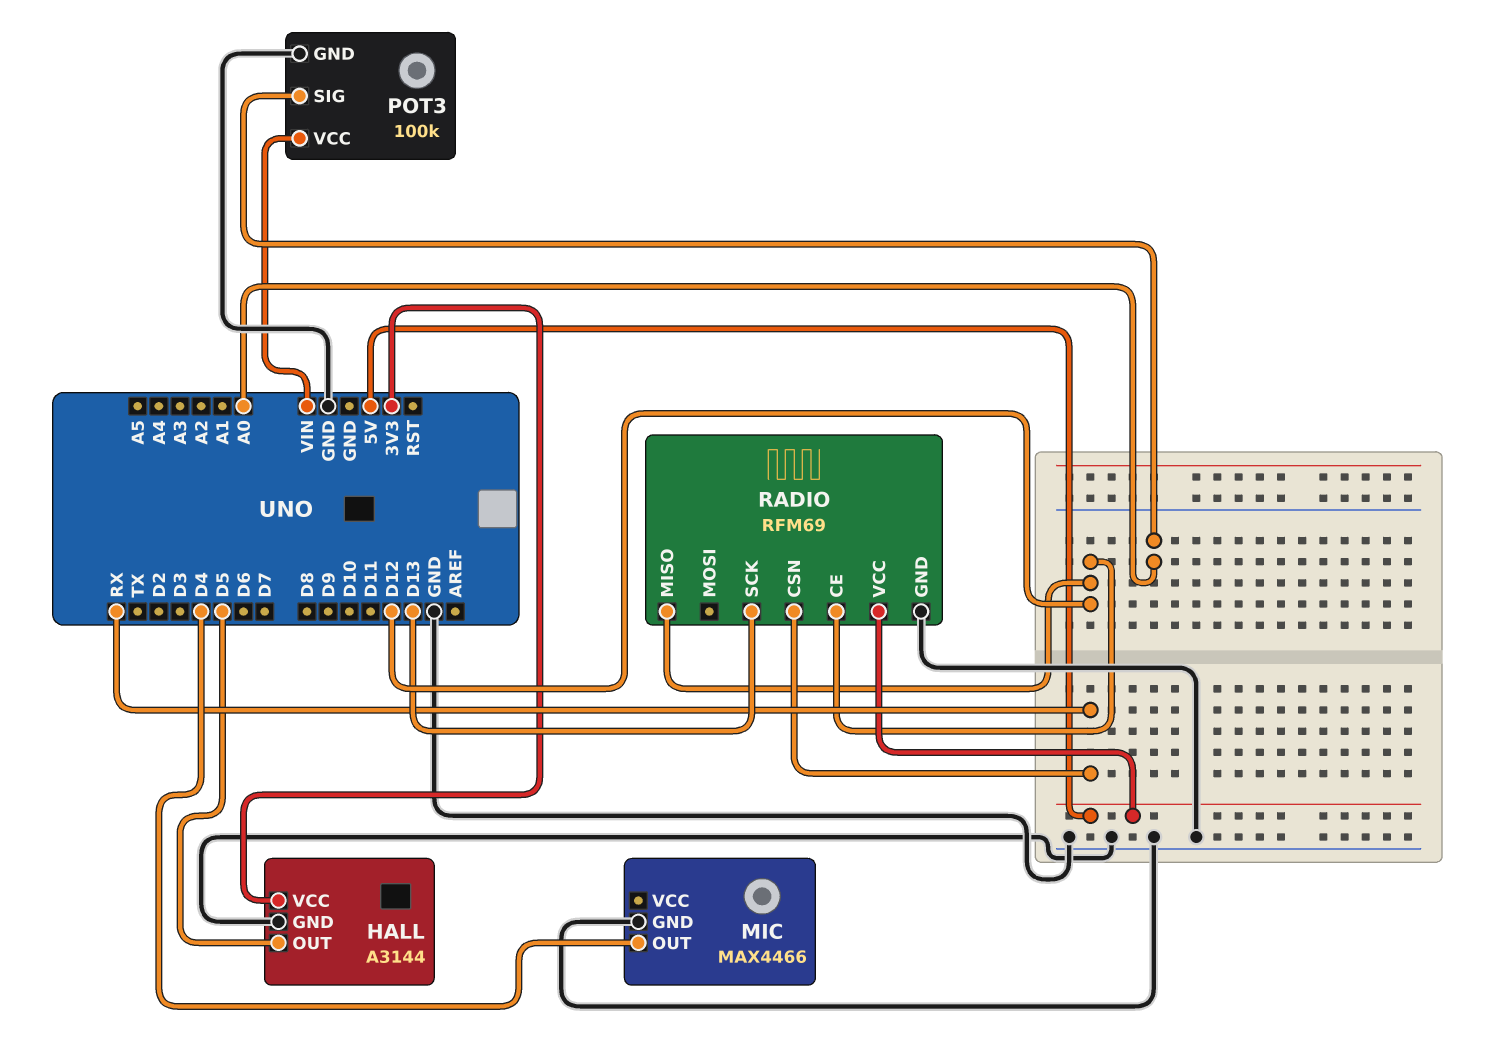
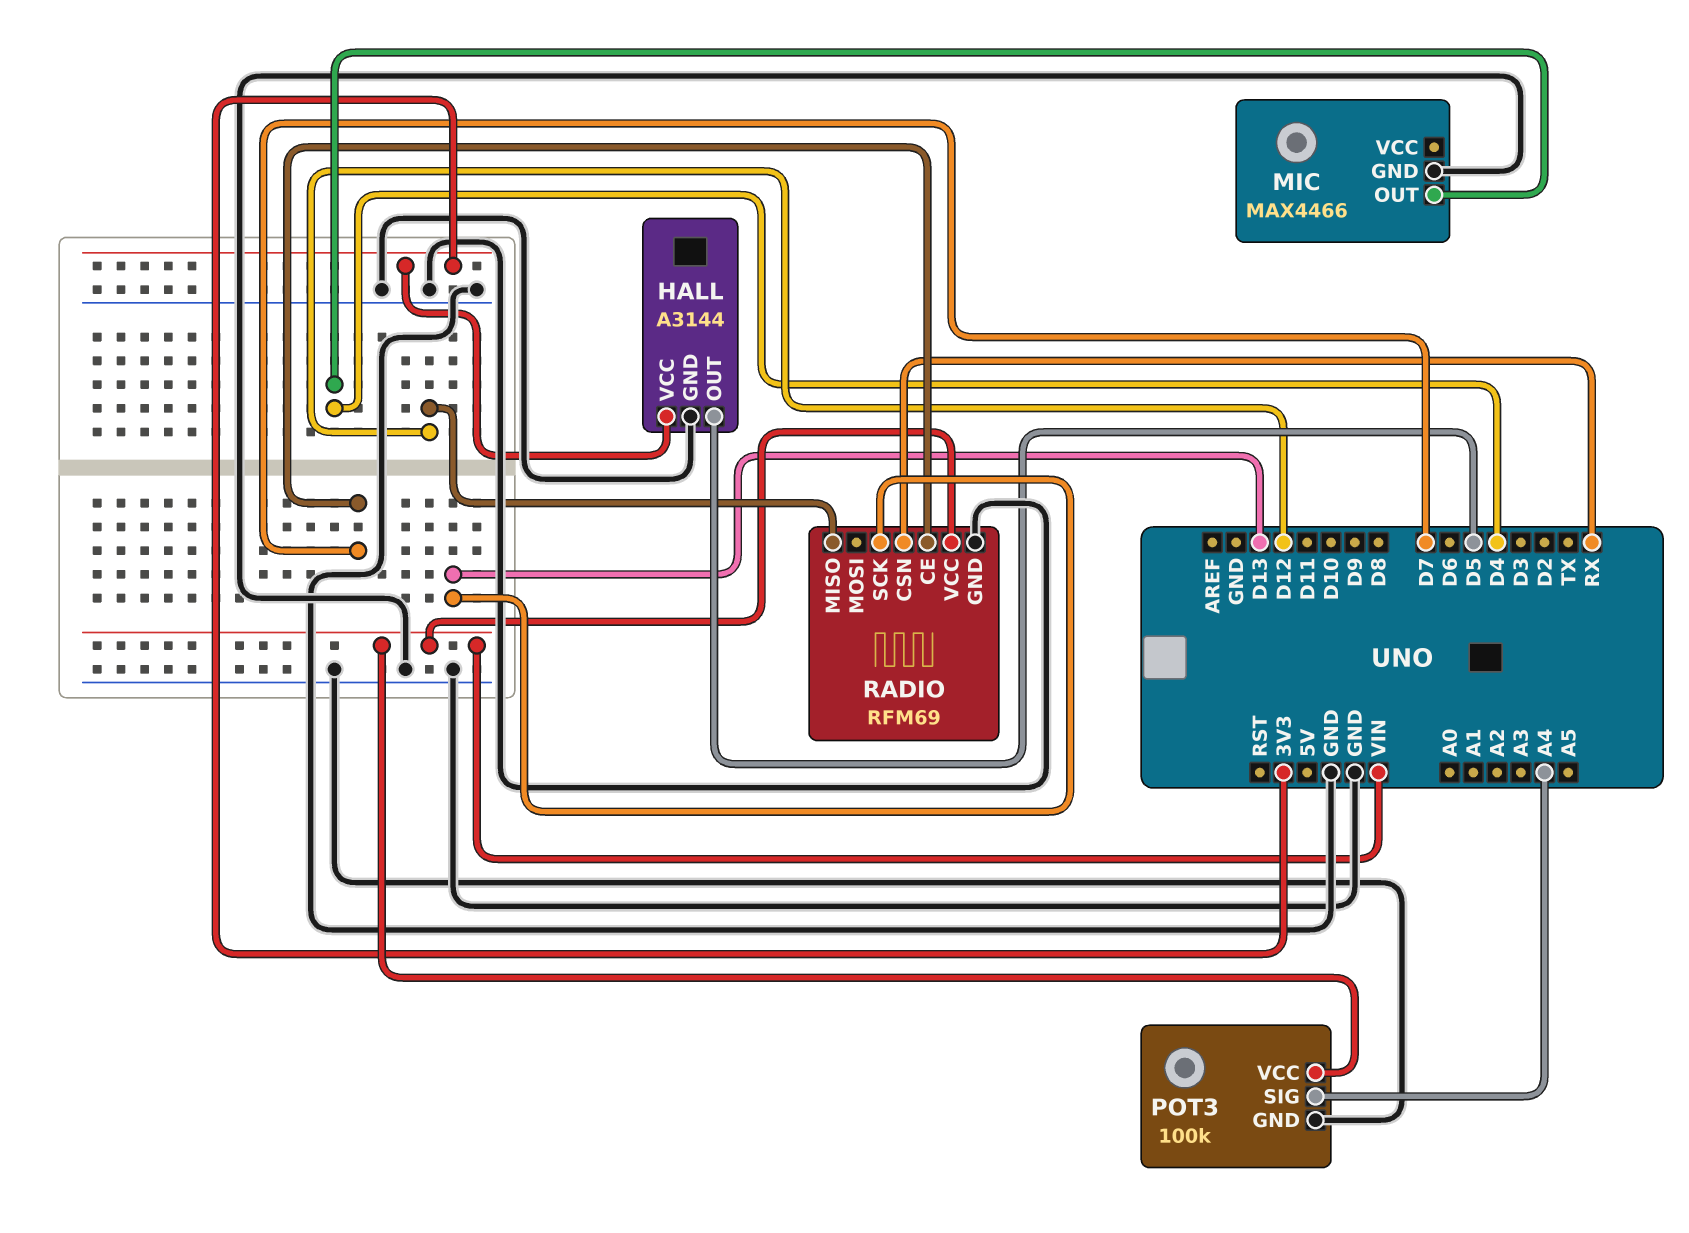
POT3 pin SIG: A0 -> A4
RADIO pin CE: D12 -> D7
RADIO pin VCC: 5V -> VIN

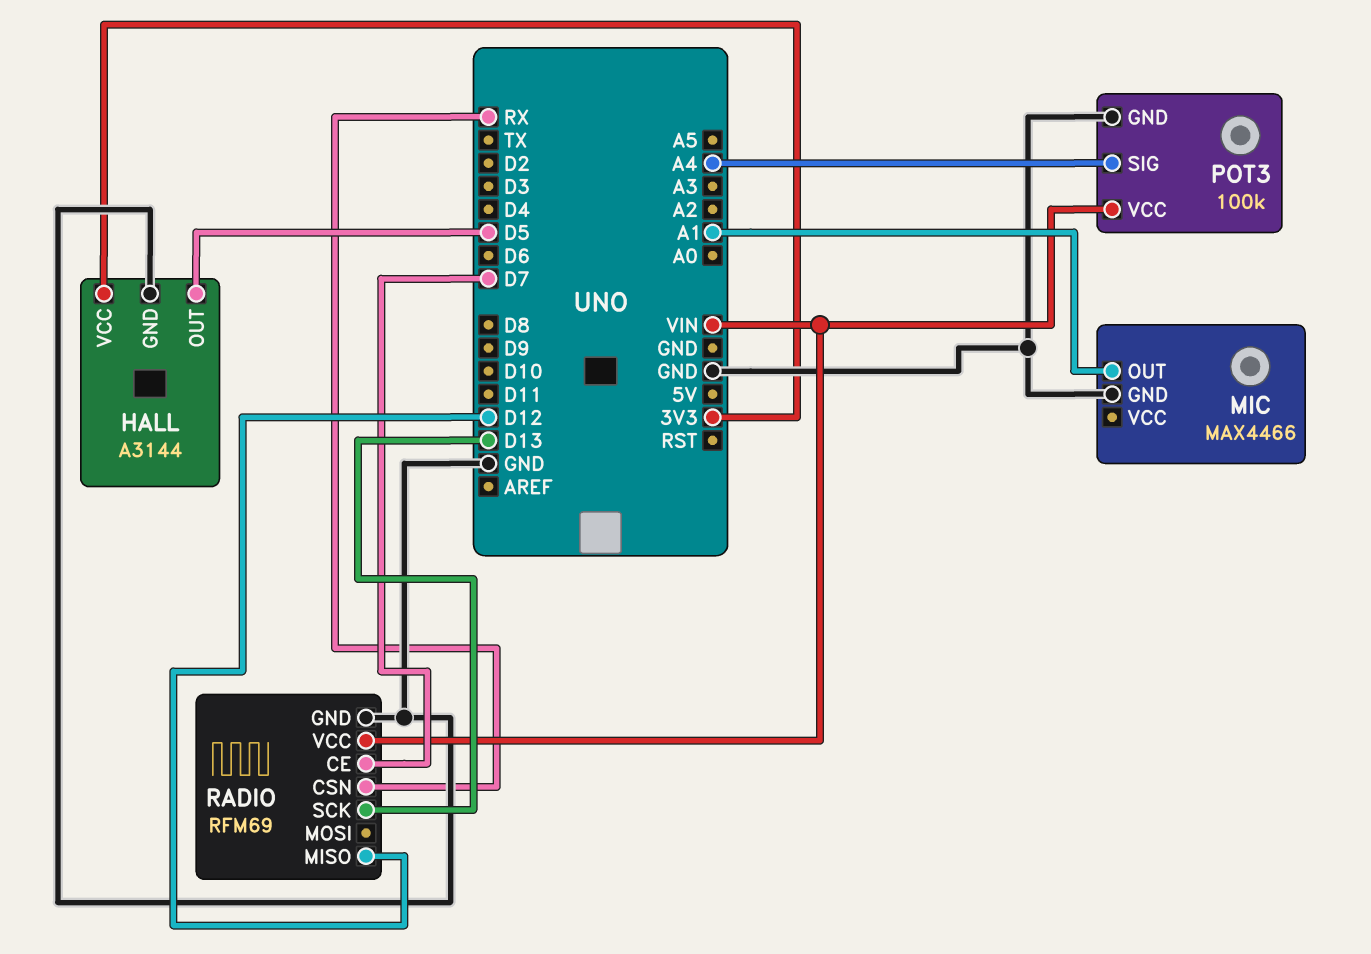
MIC pin OUT: D4 -> A1

